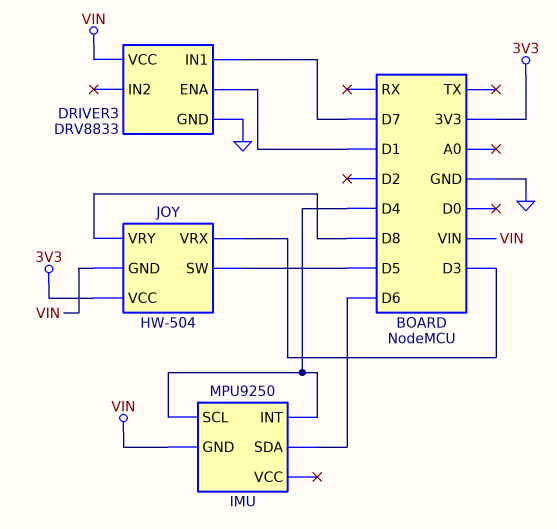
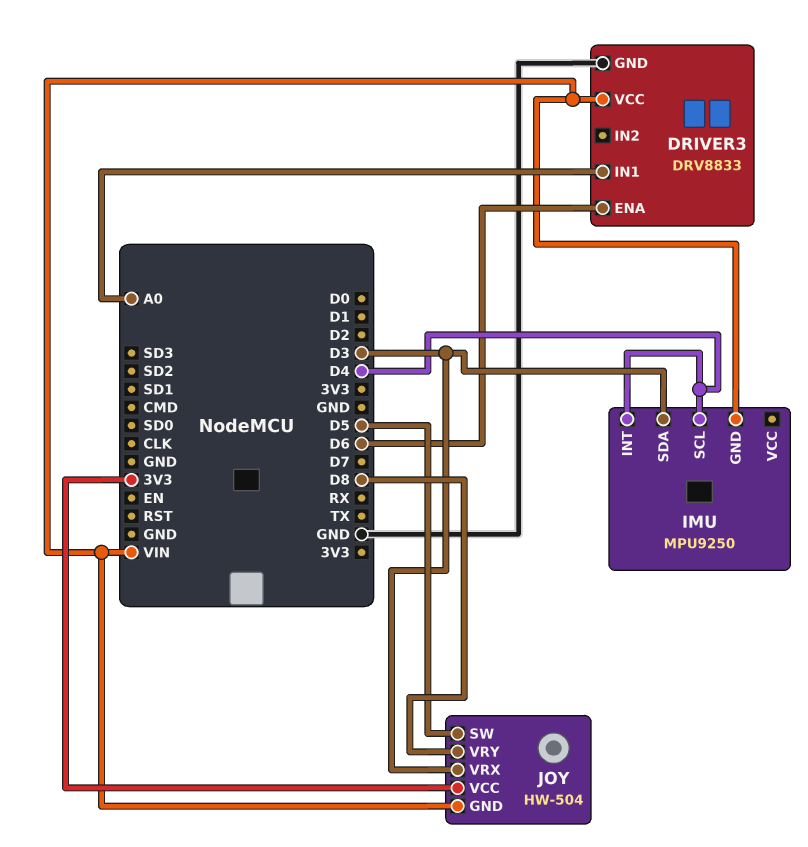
DRIVER3 pin ENA: D1 -> D6
DRIVER3 pin IN1: D7 -> A0
IMU pin SDA: D6 -> D3

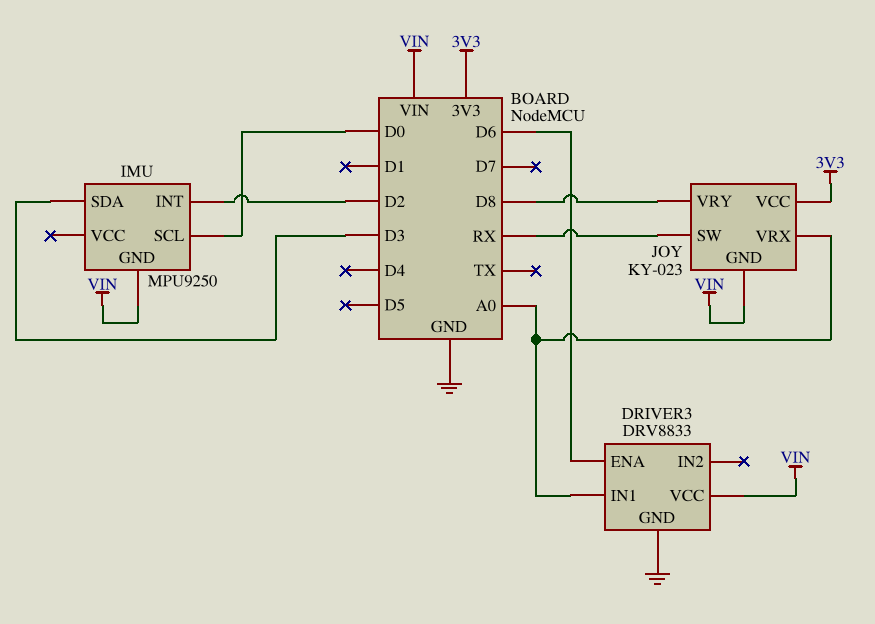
IMU pin INT: D4 -> D2
IMU pin SCL: D4 -> D0
JOY: HW-504 -> KY-023
JOY pin SW: D5 -> RX
JOY pin VRX: D3 -> A0

